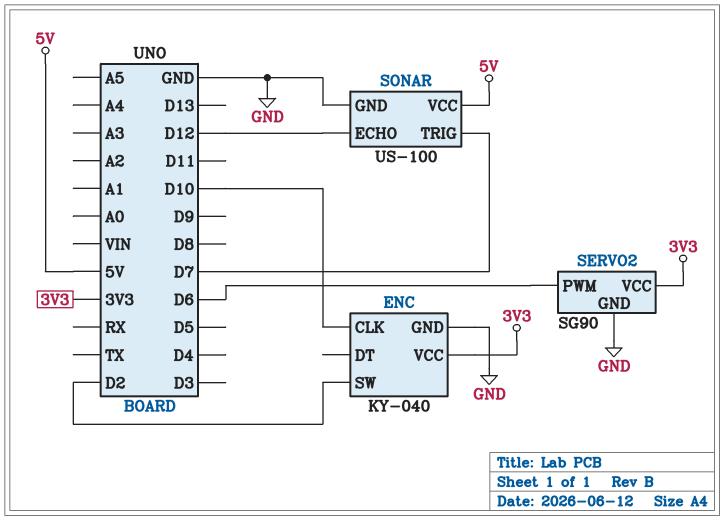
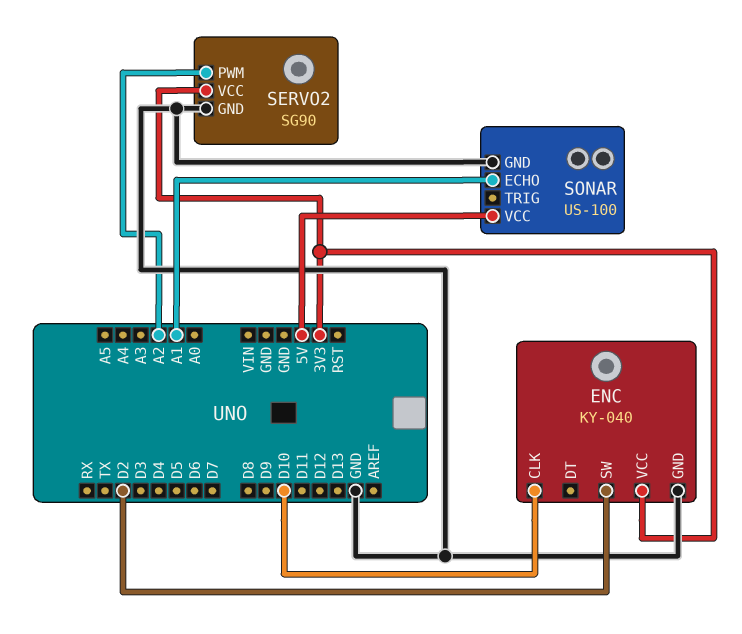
SERVO2 pin PWM: D6 -> A2
SONAR pin ECHO: D12 -> A1
SONAR pin TRIG: D7 -> none

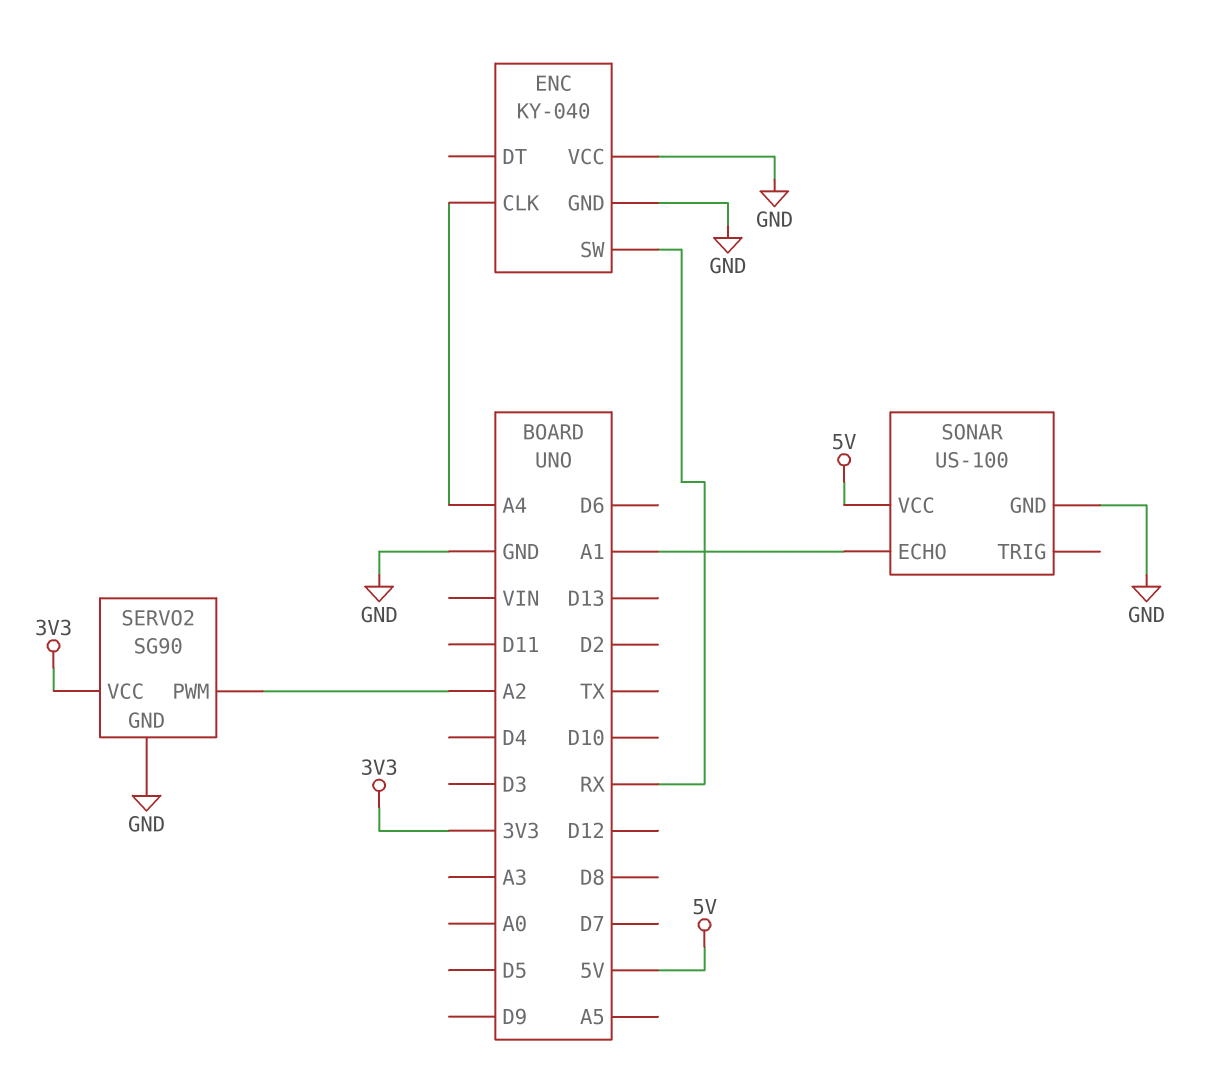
ENC pin CLK: D10 -> A4
ENC pin SW: D2 -> RX
ENC pin VCC: 3V3 -> GND

